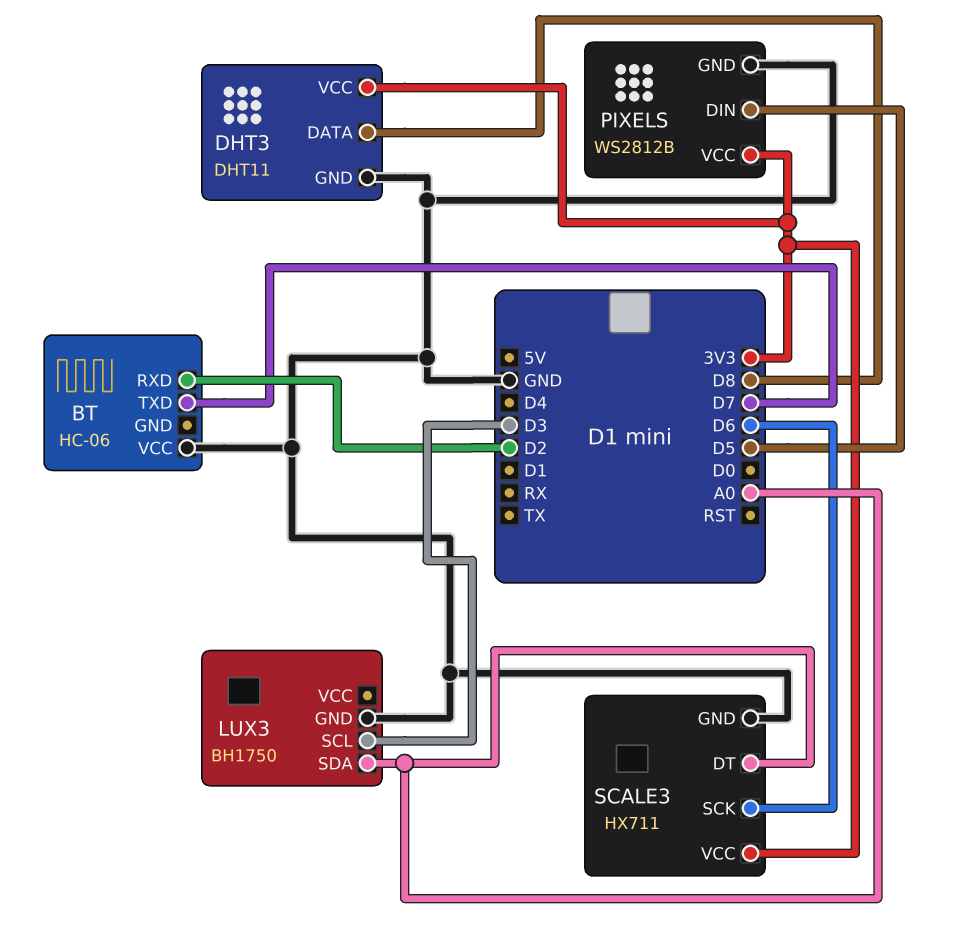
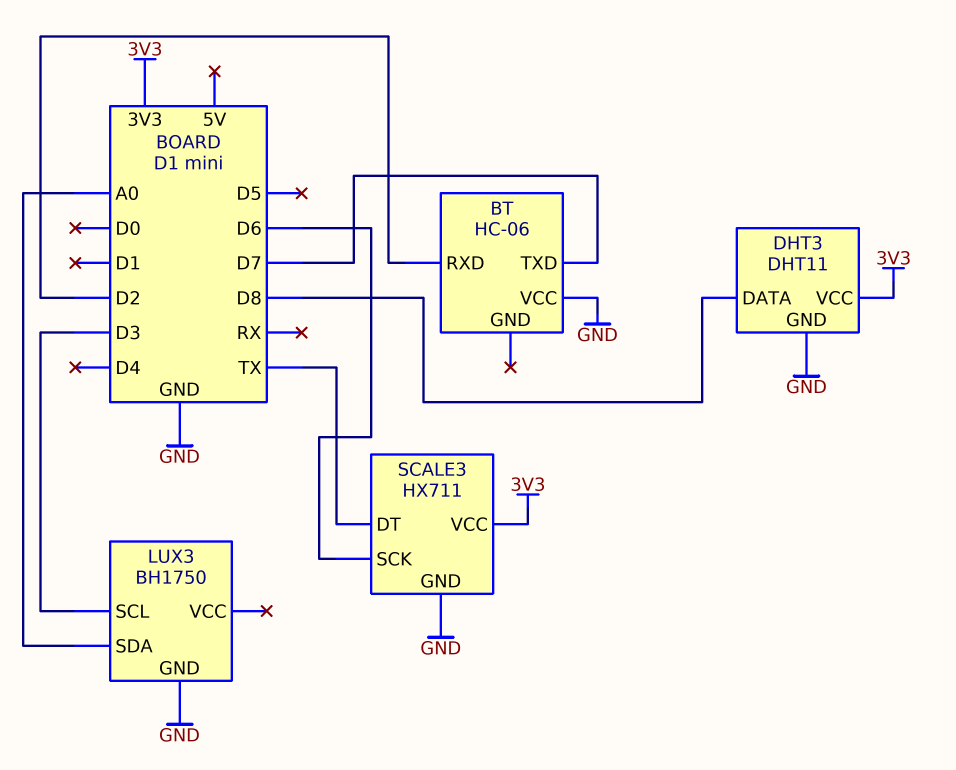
PIXELS: WS2812B -> none
PIXELS pin DIN: D5 -> none
PIXELS pin GND: GND -> none
PIXELS pin VCC: 3V3 -> none
SCALE3 pin DT: A0 -> TX

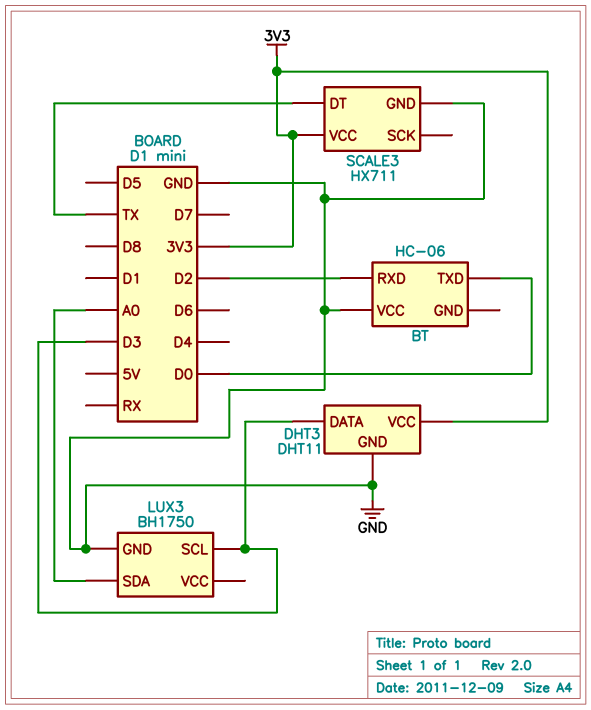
BT pin TXD: D7 -> D0
DHT3 pin DATA: D8 -> D3
SCALE3 pin SCK: D6 -> none

